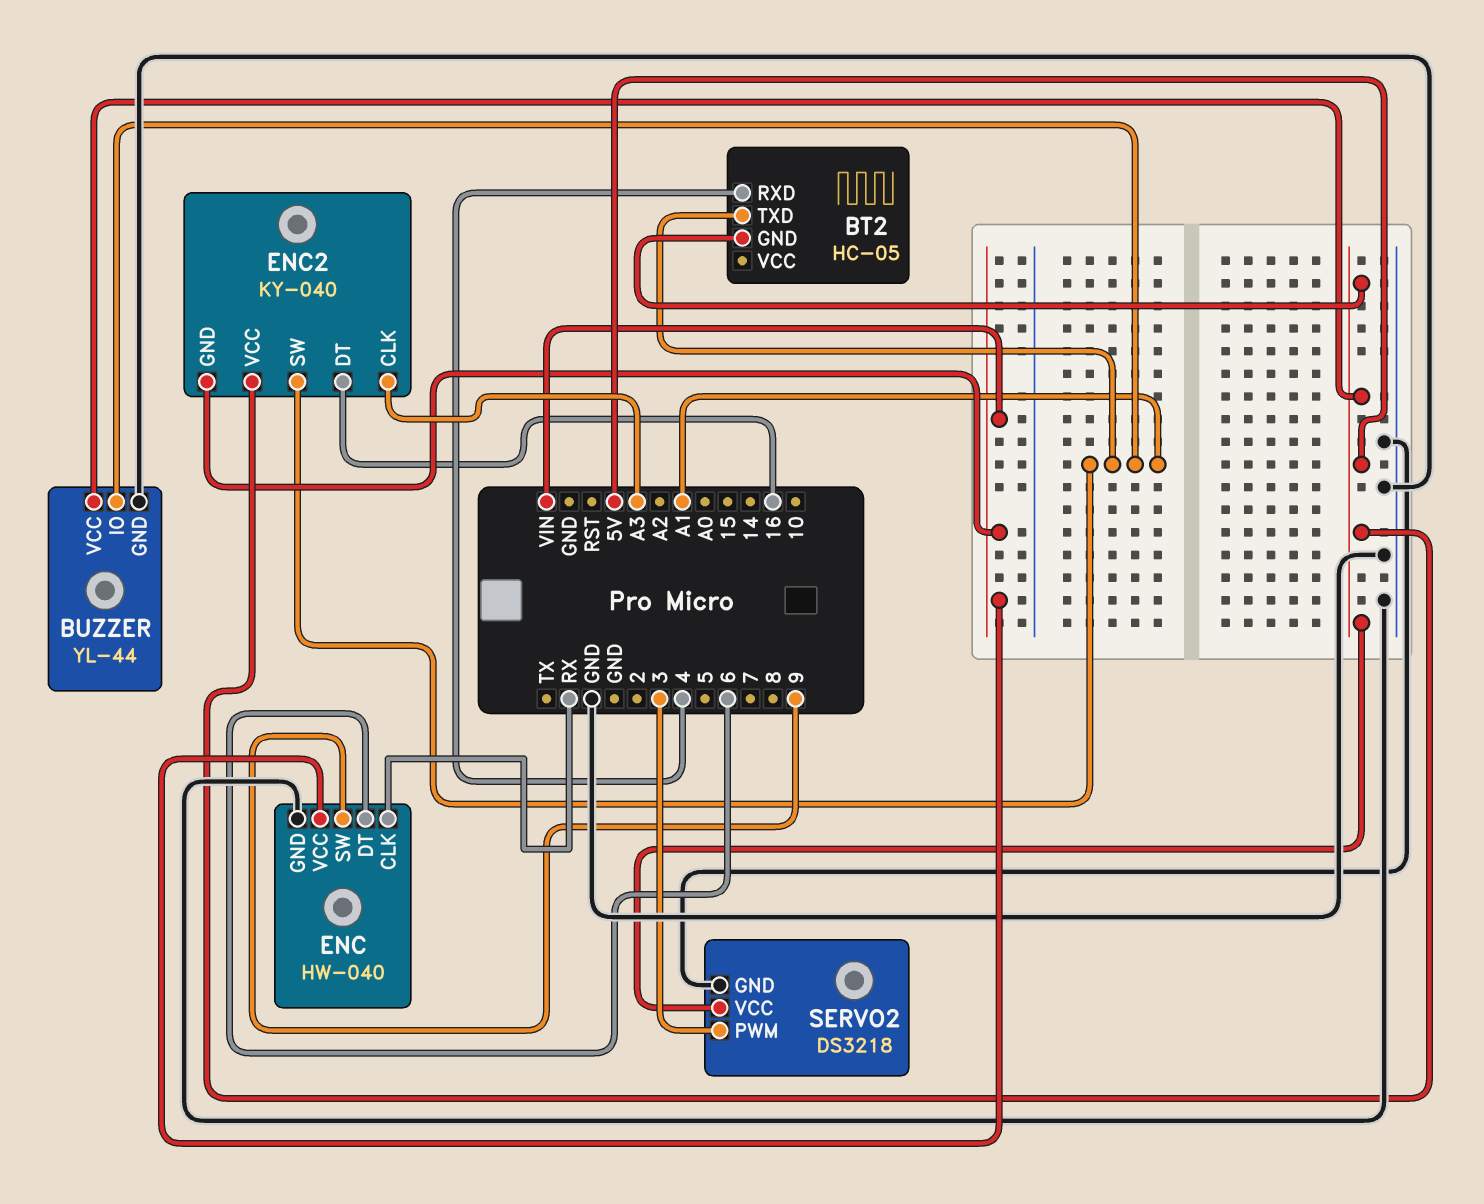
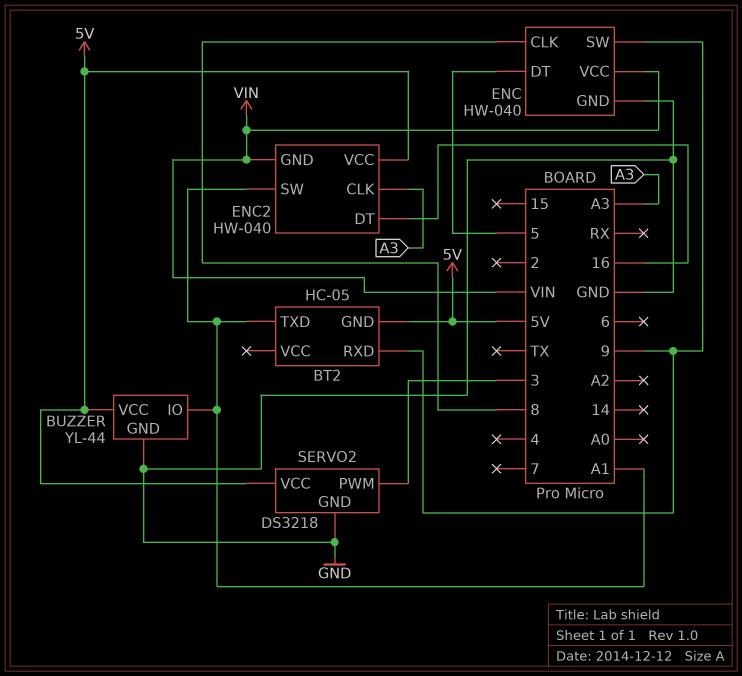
BT2 pin RXD: 4 -> 9
ENC pin CLK: RX -> 8
ENC pin DT: 6 -> 5
ENC2: KY-040 -> HW-040

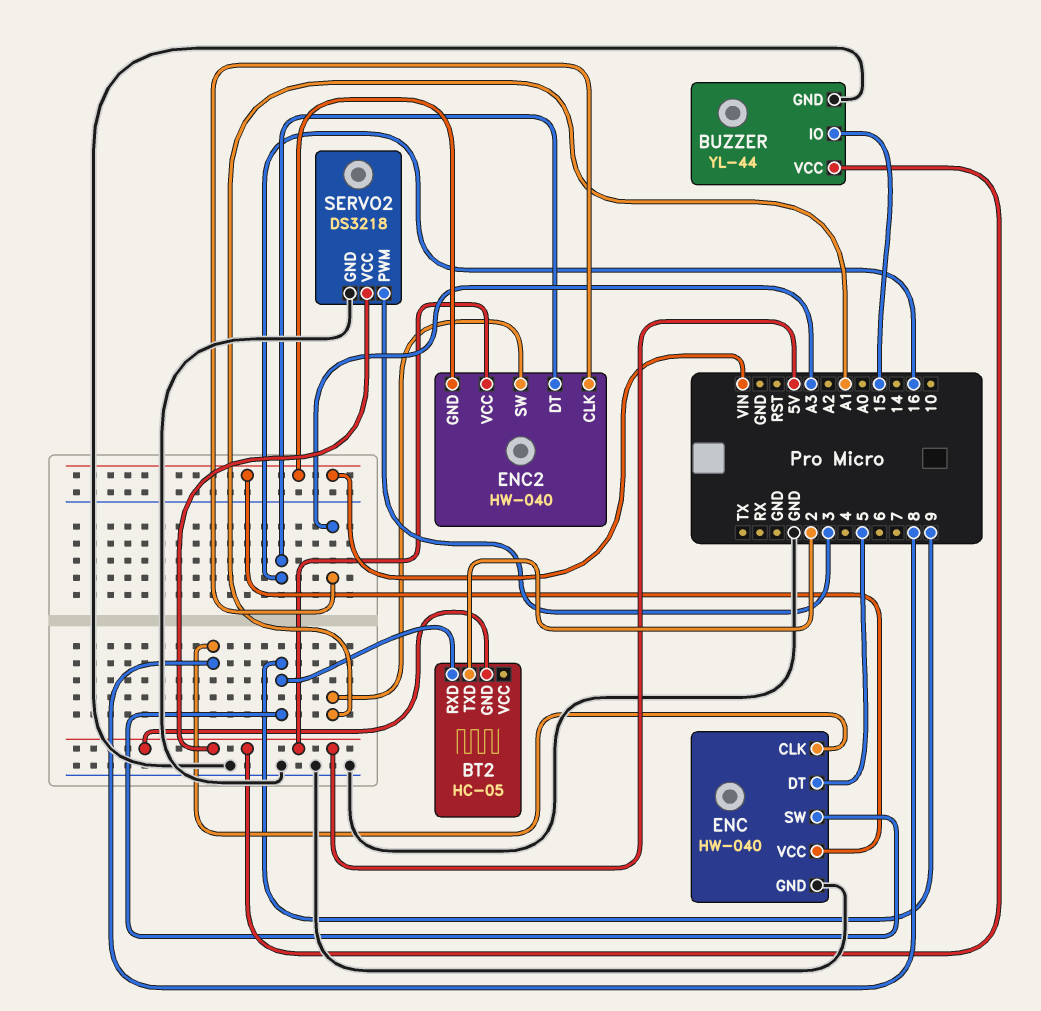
BT2 pin TXD: A1 -> 2
BUZZER pin IO: A1 -> 15

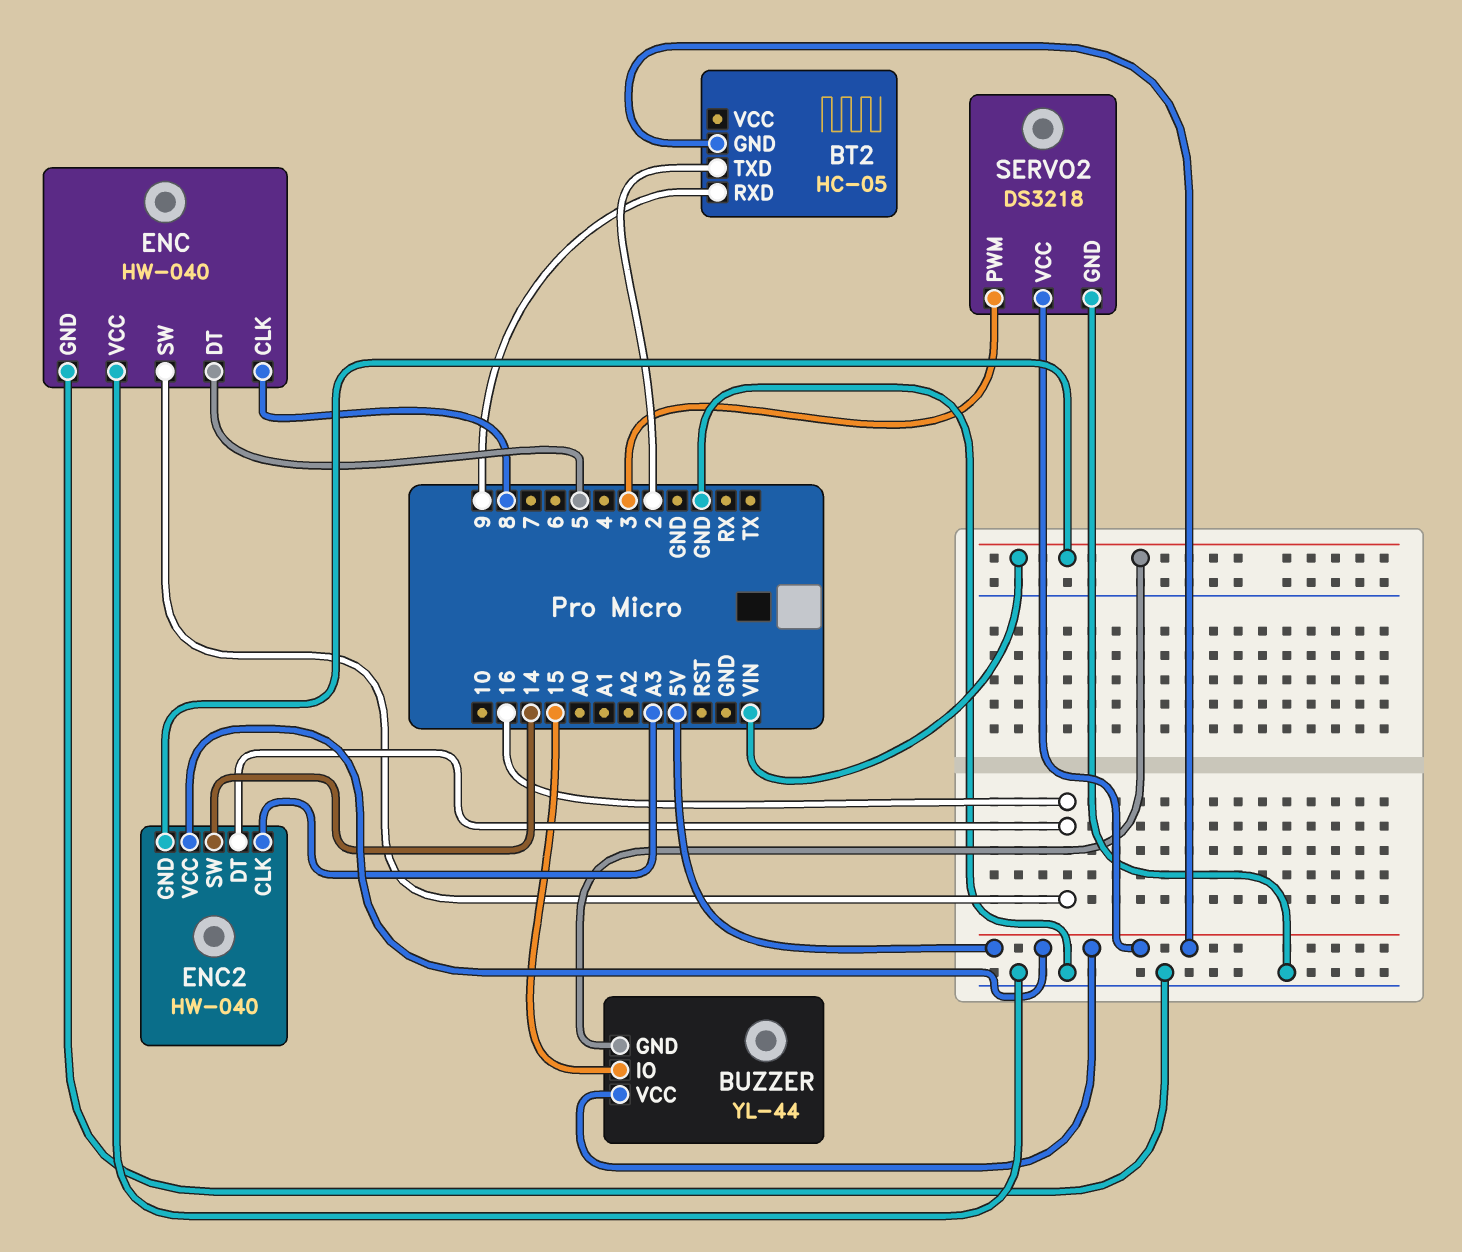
BUZZER pin GND: GND -> VIN
ENC pin SW: 9 -> 16
ENC pin VCC: VIN -> GND
ENC2 pin SW: A1 -> 14

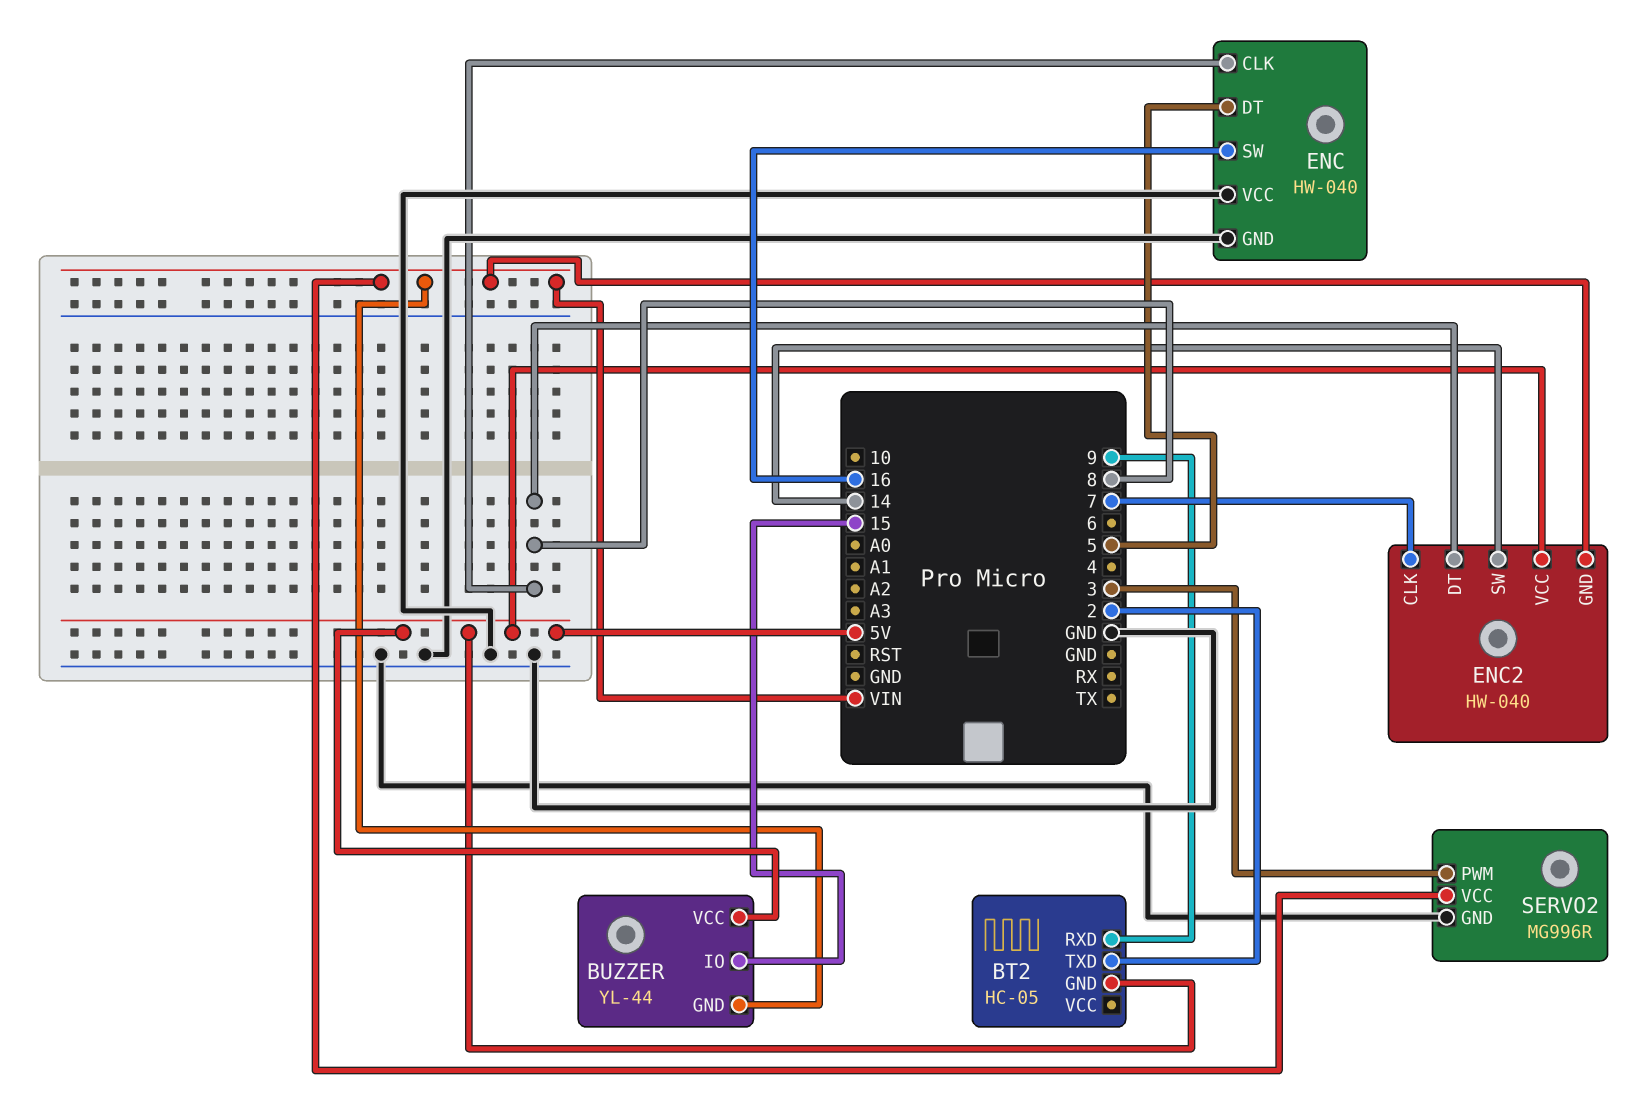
ENC2 pin CLK: A3 -> 7
ENC2 pin DT: 16 -> 8
SERVO2: DS3218 -> MG996R
SERVO2 pin VCC: 5V -> VIN

